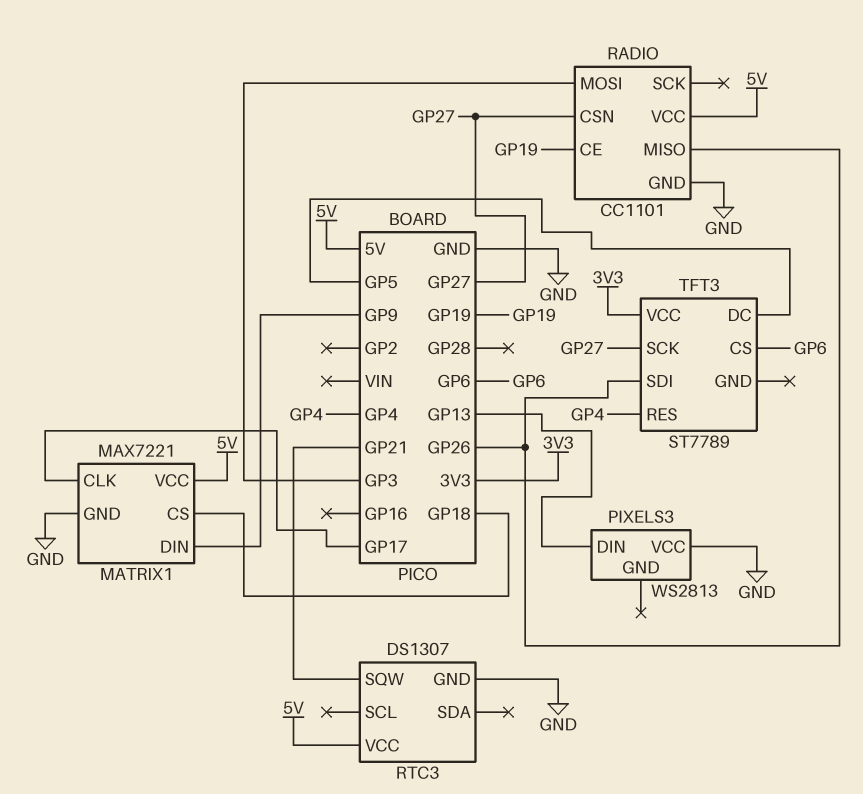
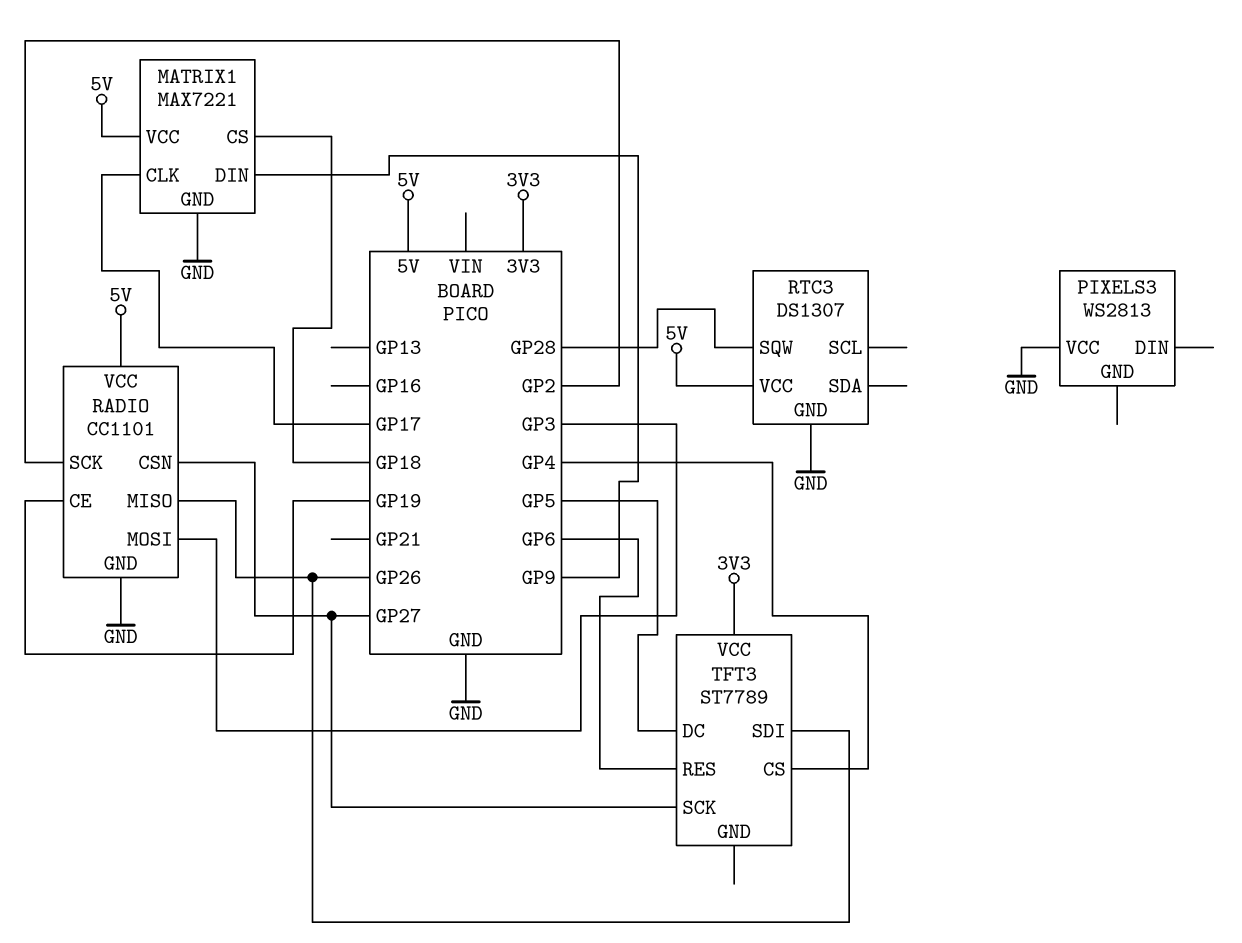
PIXELS3 pin DIN: GP13 -> none
RADIO pin SCK: none -> GP2
RTC3 pin SQW: GP21 -> GP28
TFT3 pin CS: GP6 -> GP4
TFT3 pin RES: GP4 -> GP6

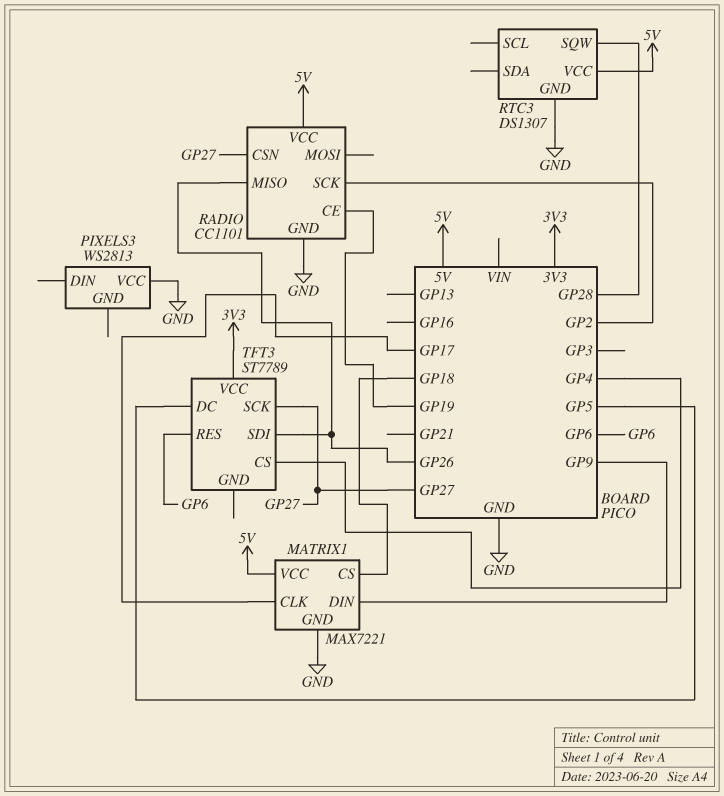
RADIO pin MOSI: GP3 -> none

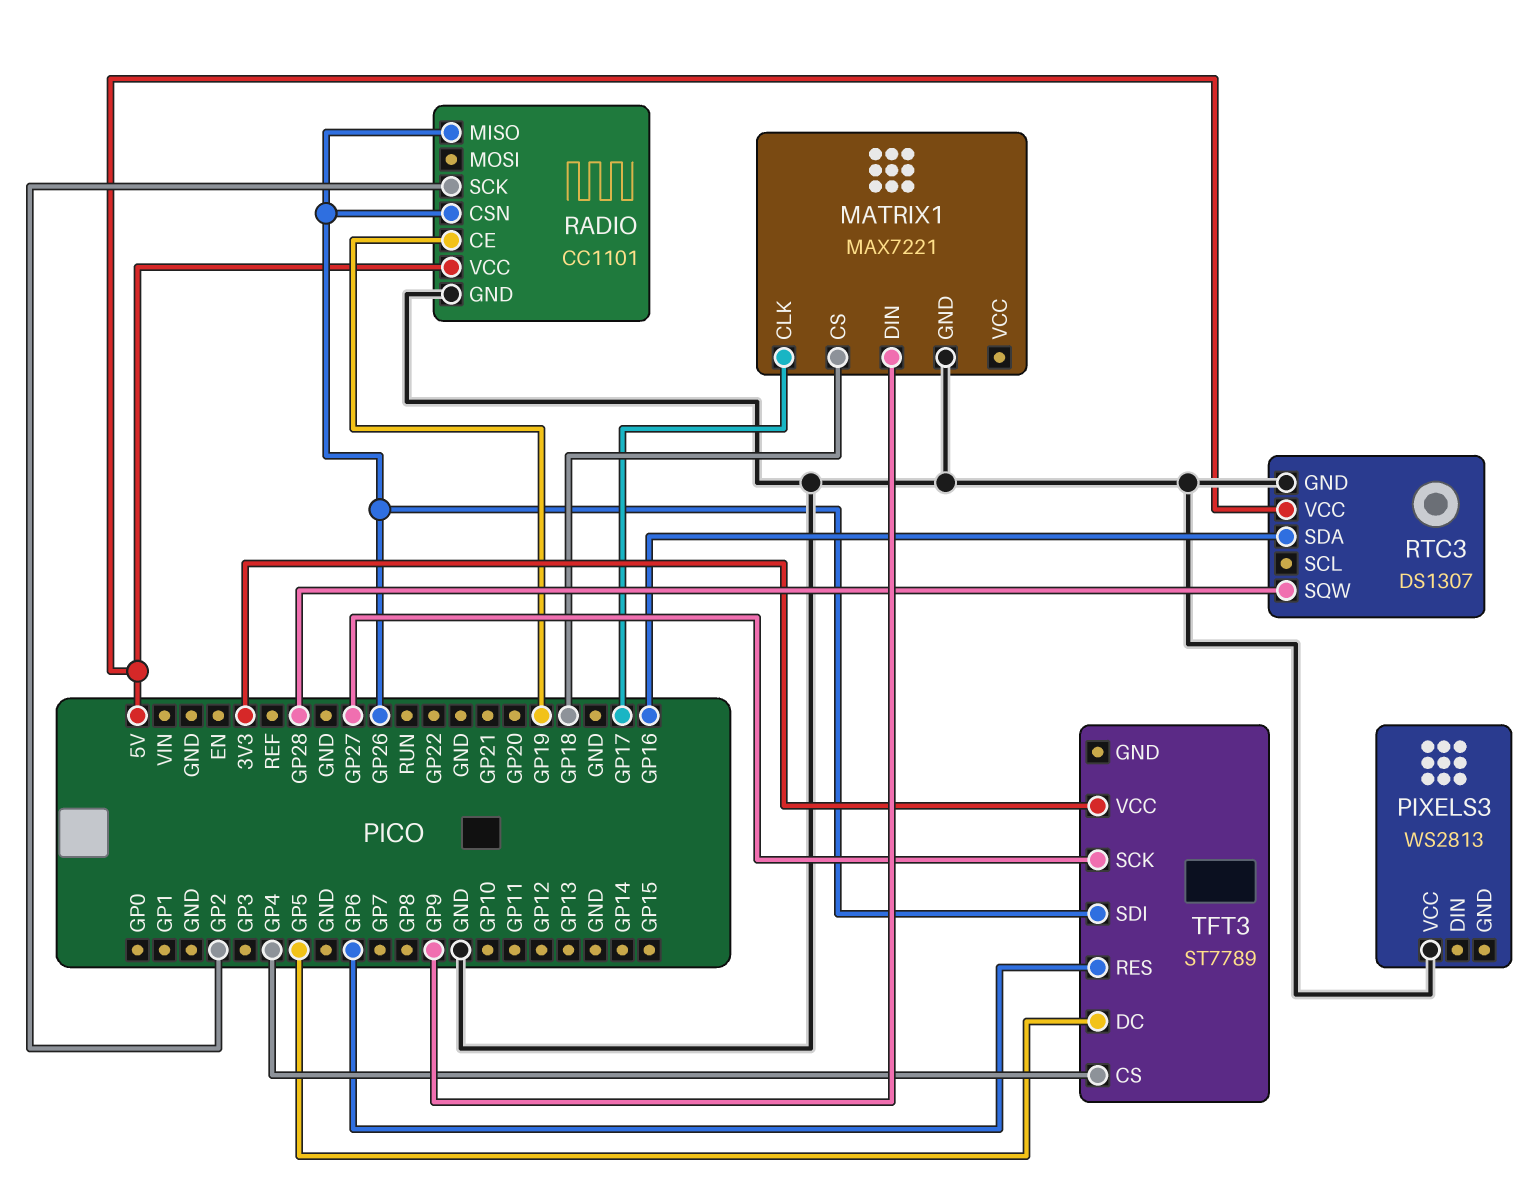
MATRIX1 pin VCC: 5V -> none
RADIO pin CSN: GP27 -> GP26
RTC3 pin SDA: none -> GP16

